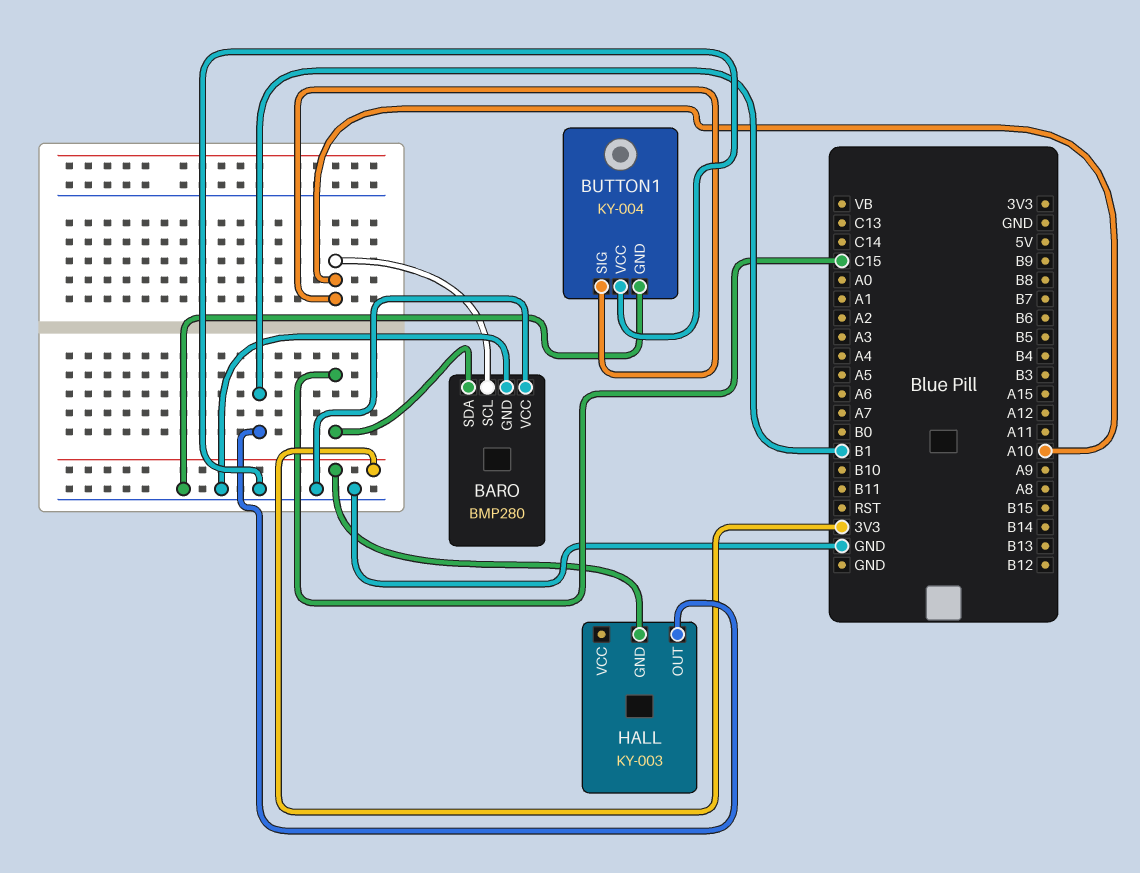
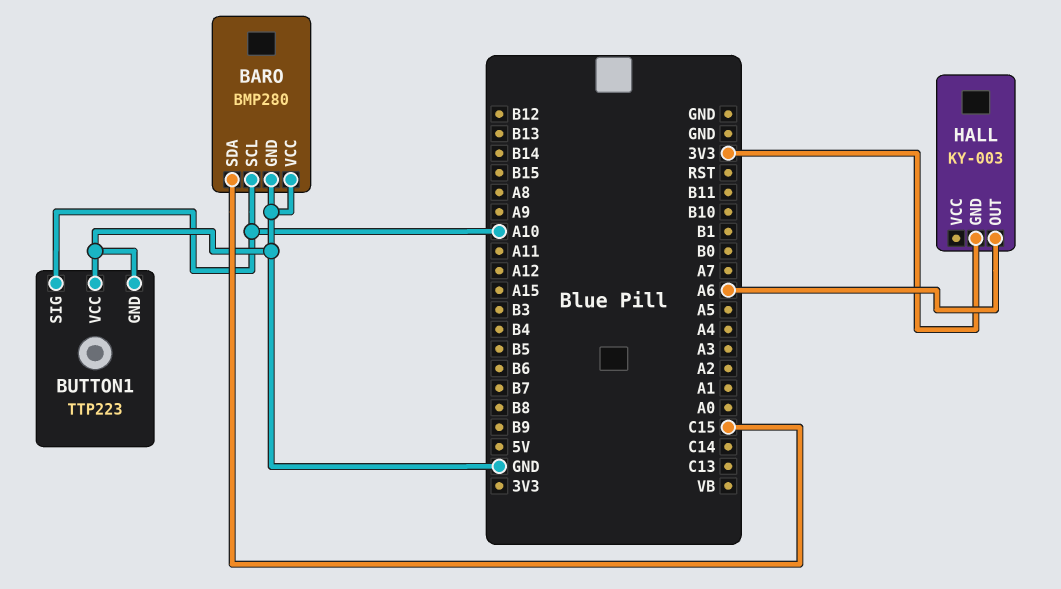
BUTTON1: KY-004 -> TTP223
HALL pin OUT: B1 -> A6

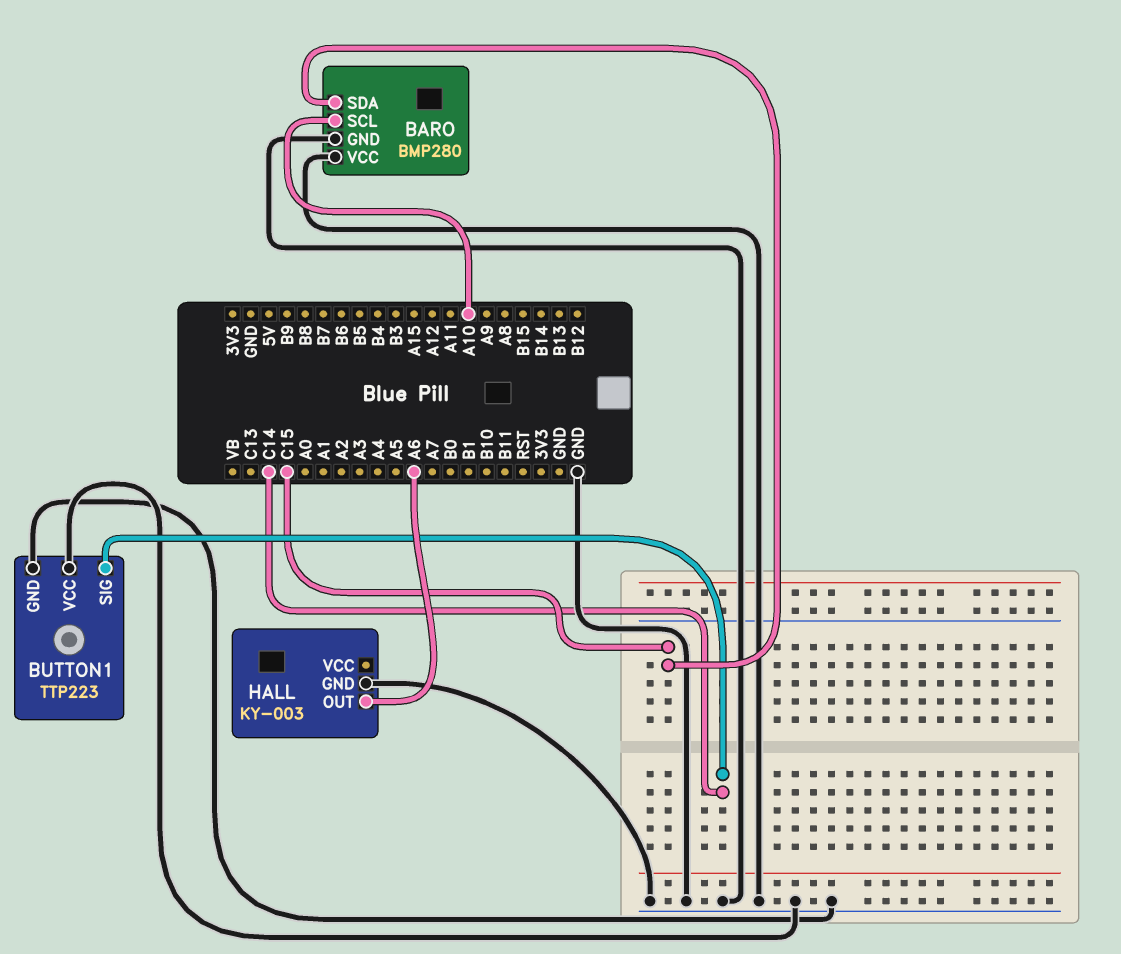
BUTTON1 pin SIG: A10 -> C14
HALL pin GND: 3V3 -> GND

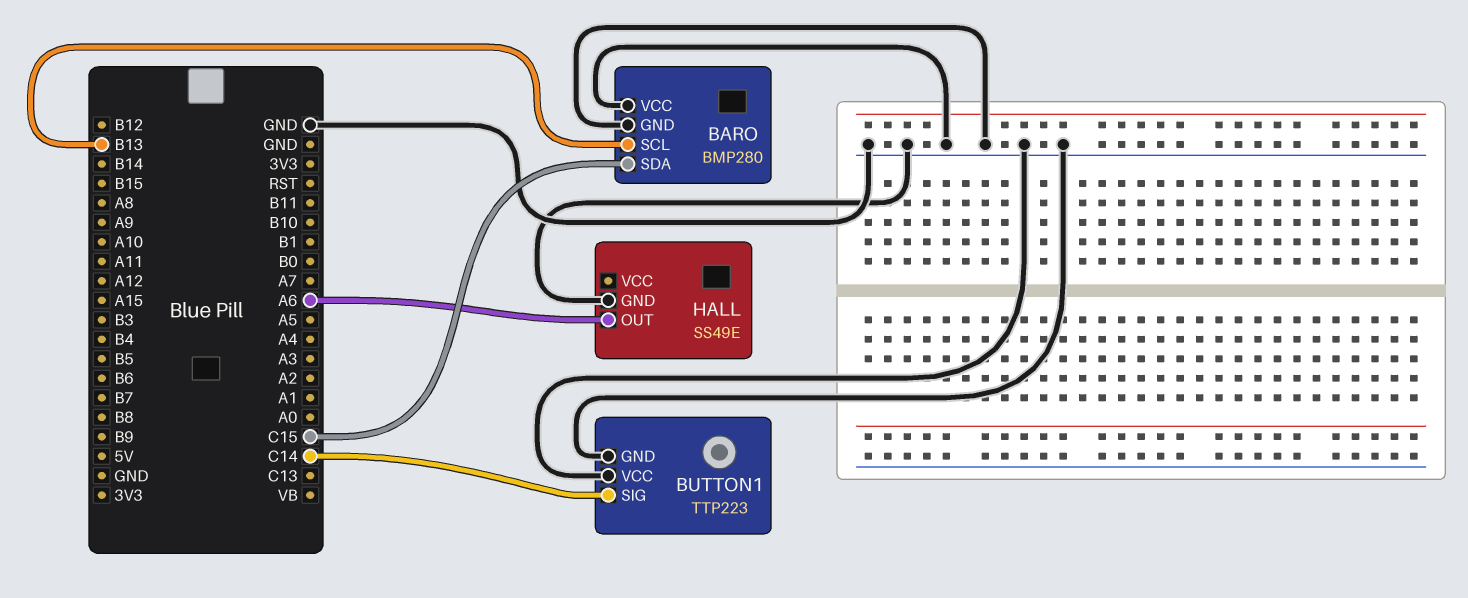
BARO pin SCL: A10 -> B13
HALL: KY-003 -> SS49E

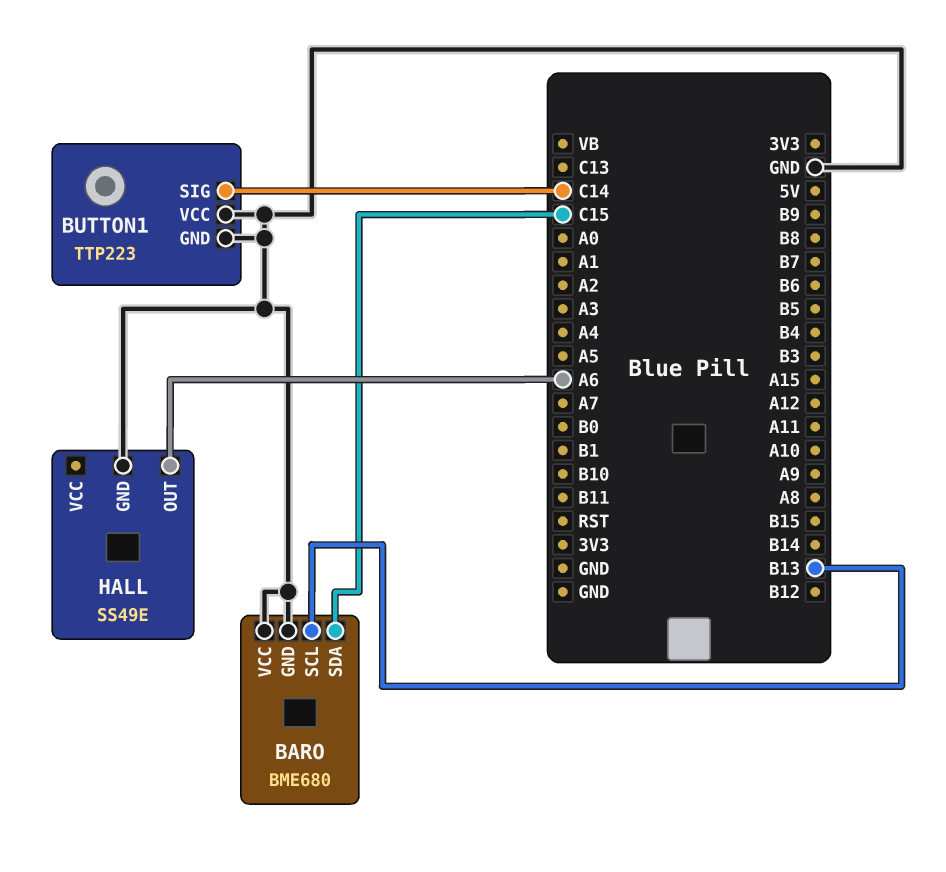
BARO: BMP280 -> BME680

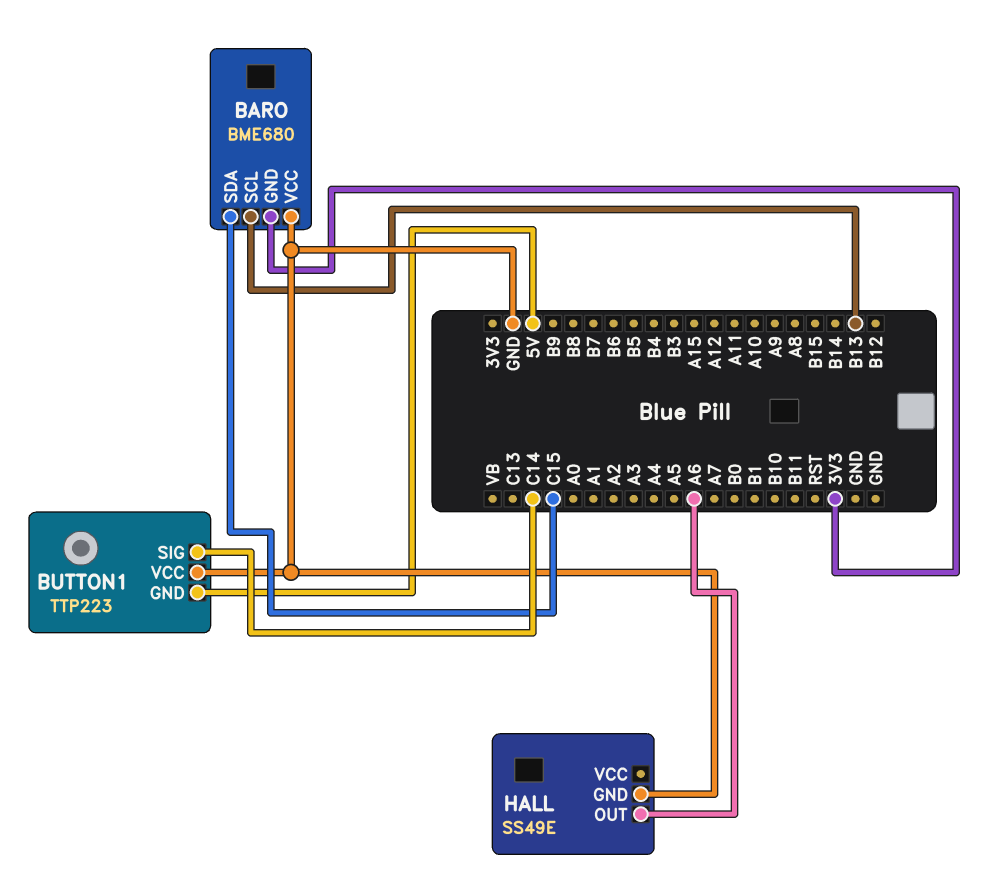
BARO pin GND: GND -> 3V3
BUTTON1 pin GND: GND -> 5V

